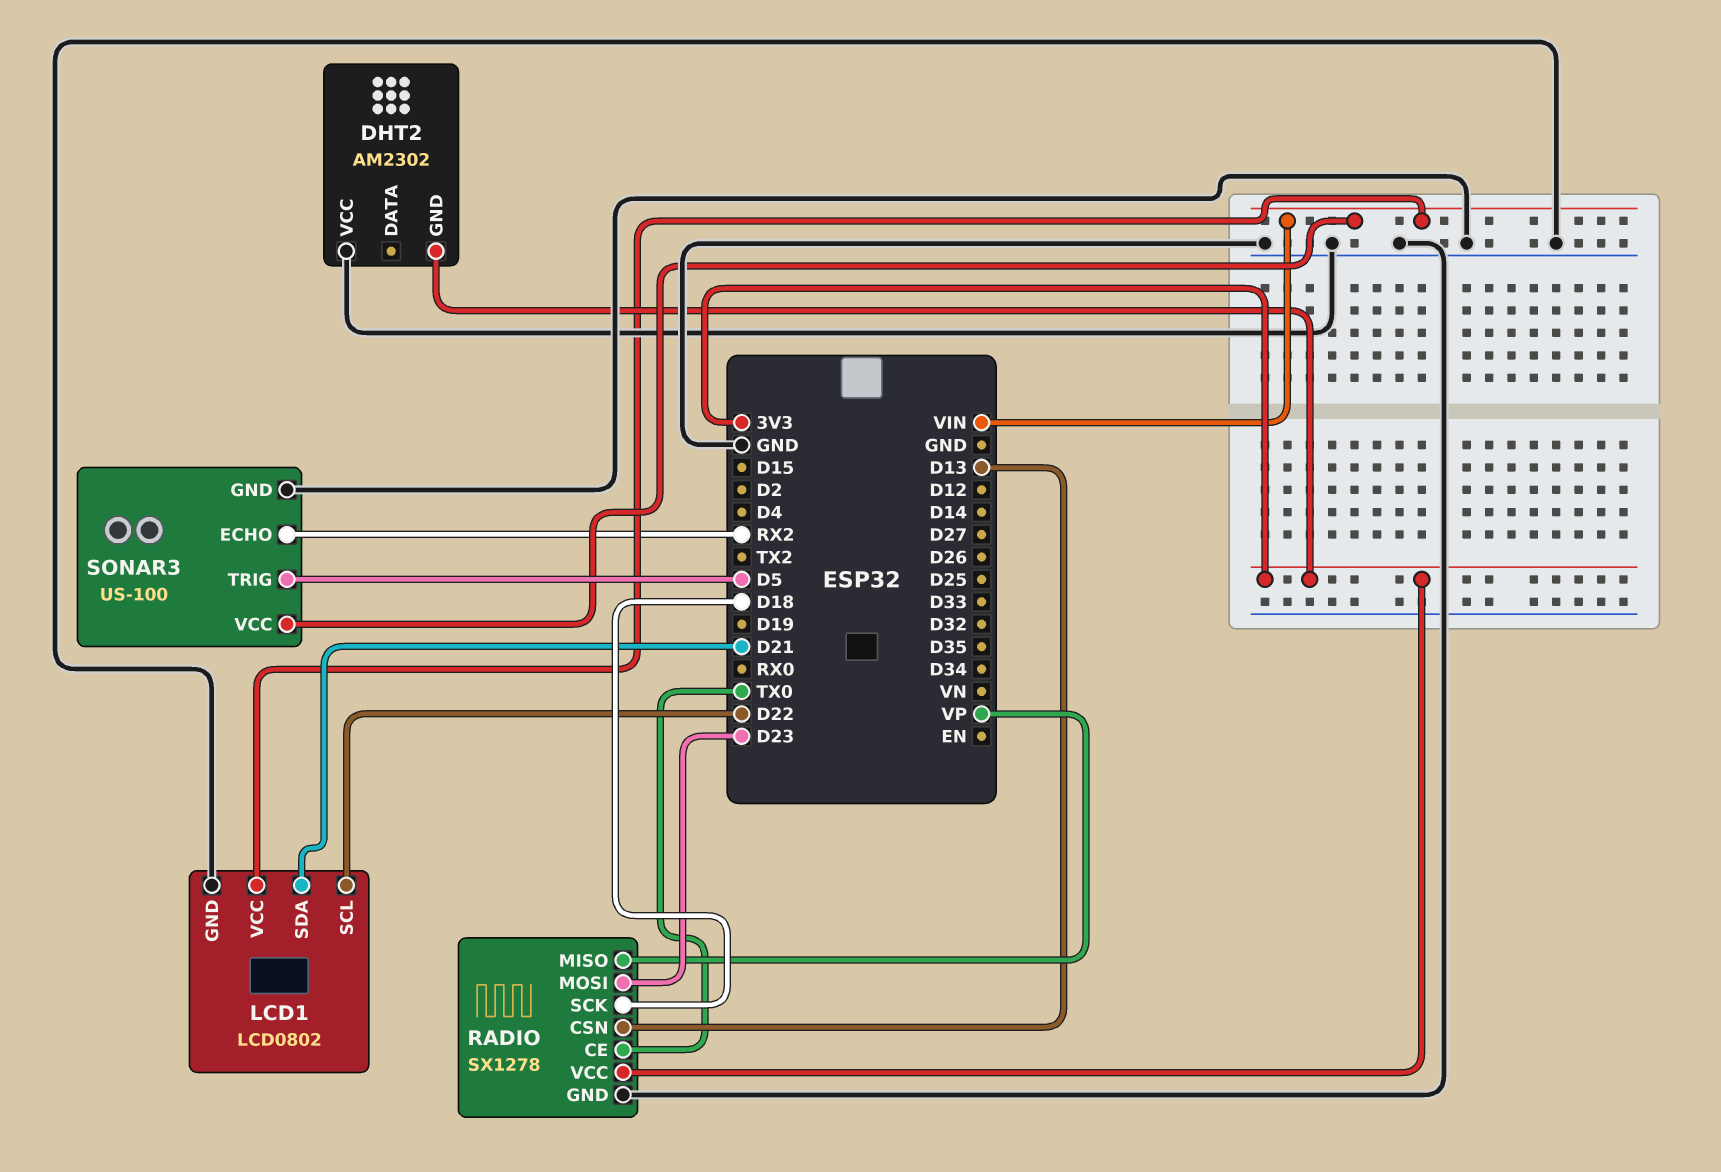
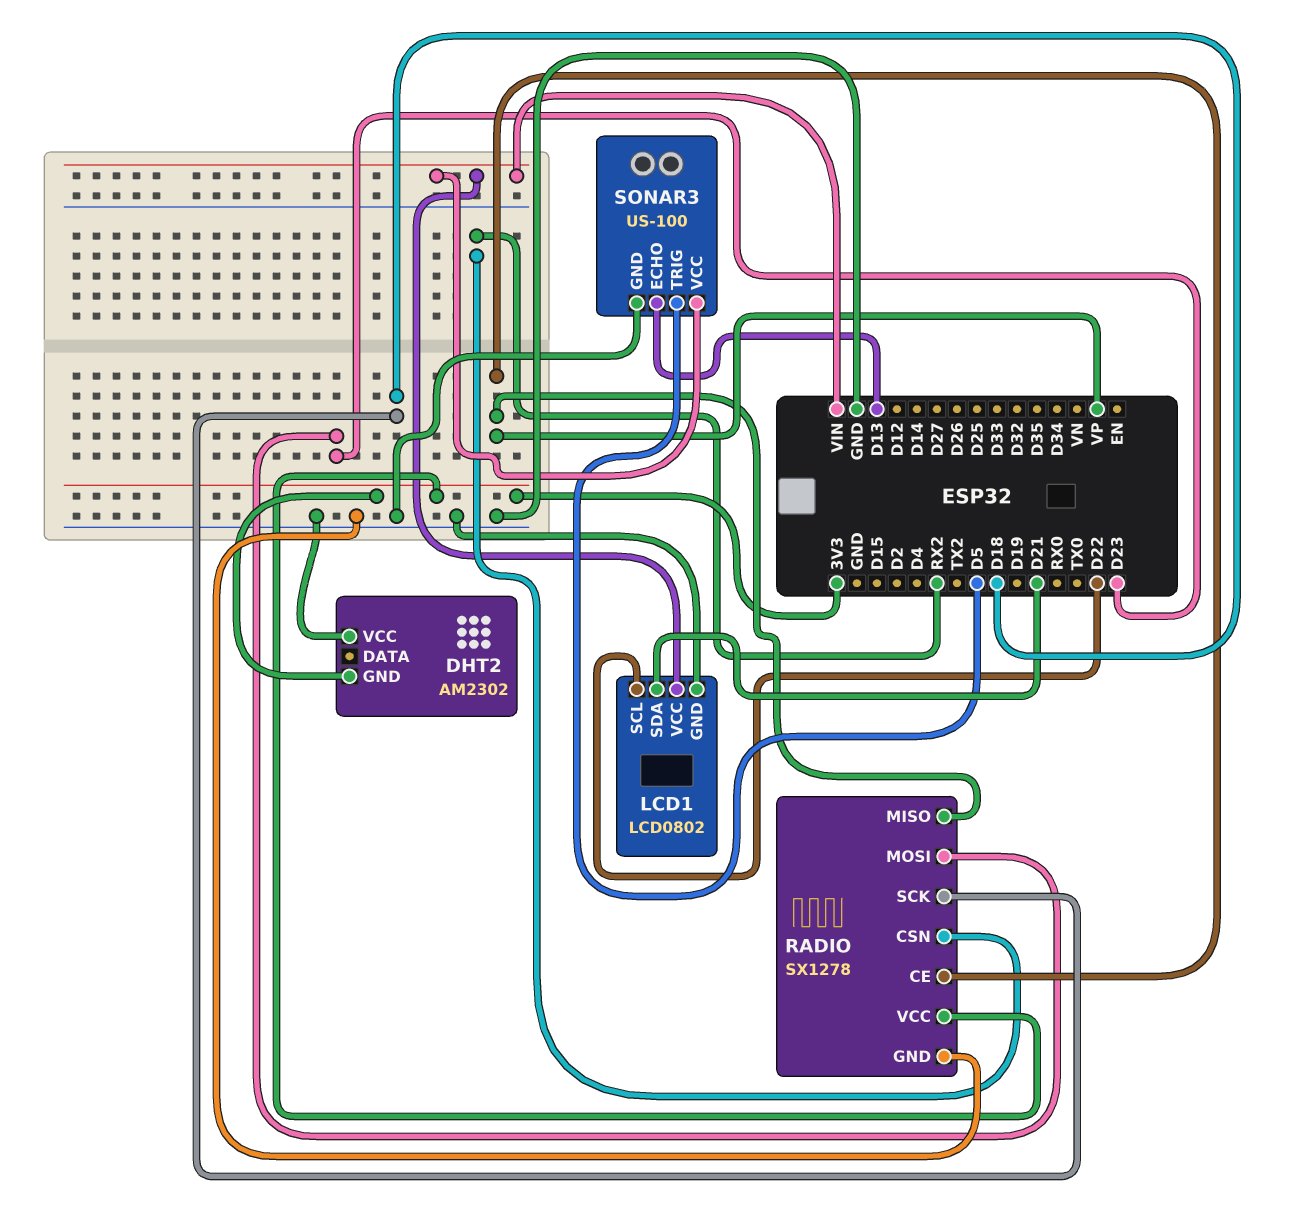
RADIO pin CE: TX0 -> VP
RADIO pin CSN: D13 -> RX2
SONAR3 pin ECHO: RX2 -> D13

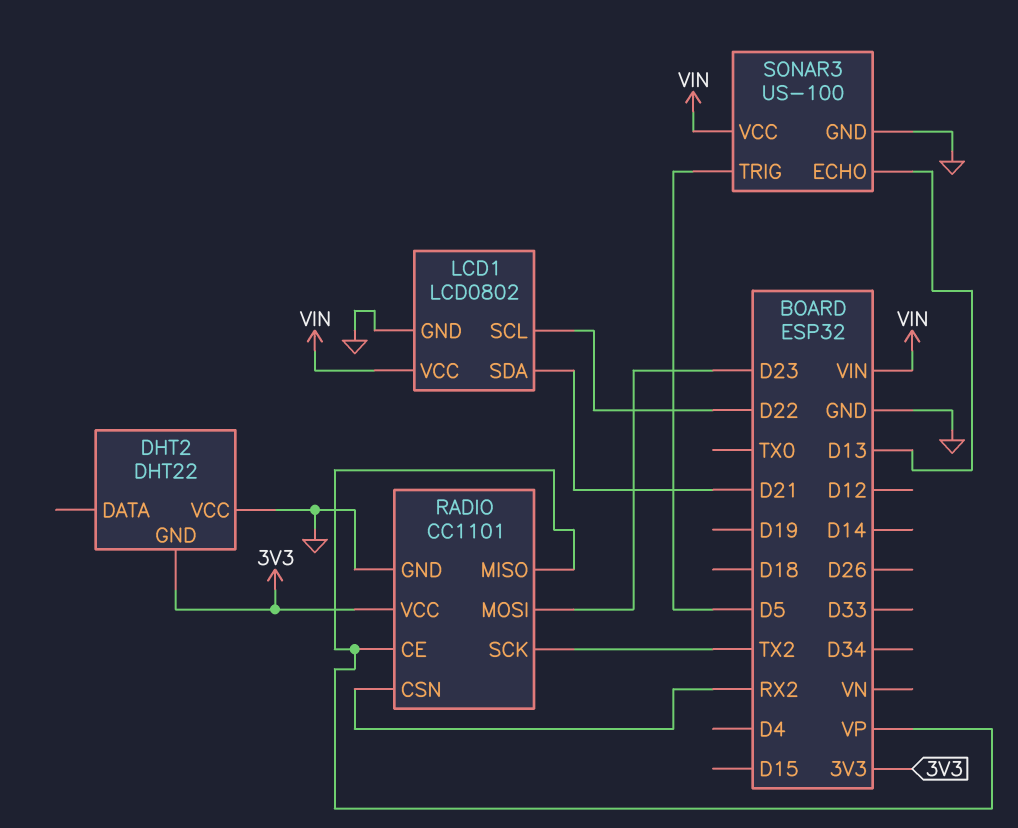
DHT2: AM2302 -> DHT22
RADIO: SX1278 -> CC1101
RADIO pin SCK: D18 -> TX2

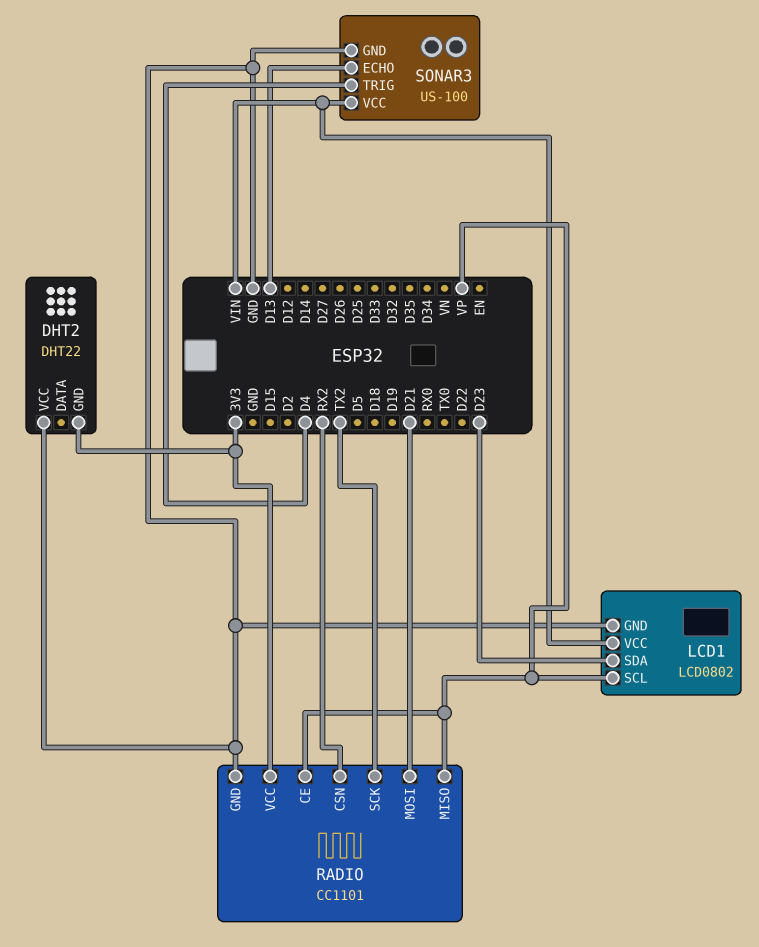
LCD1 pin SCL: D22 -> VP
LCD1 pin SDA: D21 -> D23
RADIO pin MOSI: D23 -> D21
SONAR3 pin TRIG: D5 -> D4

